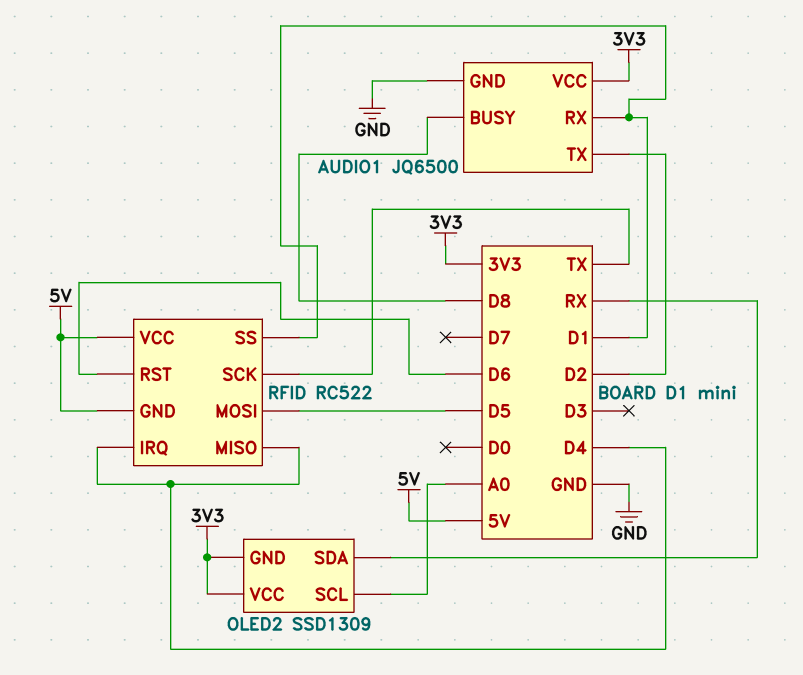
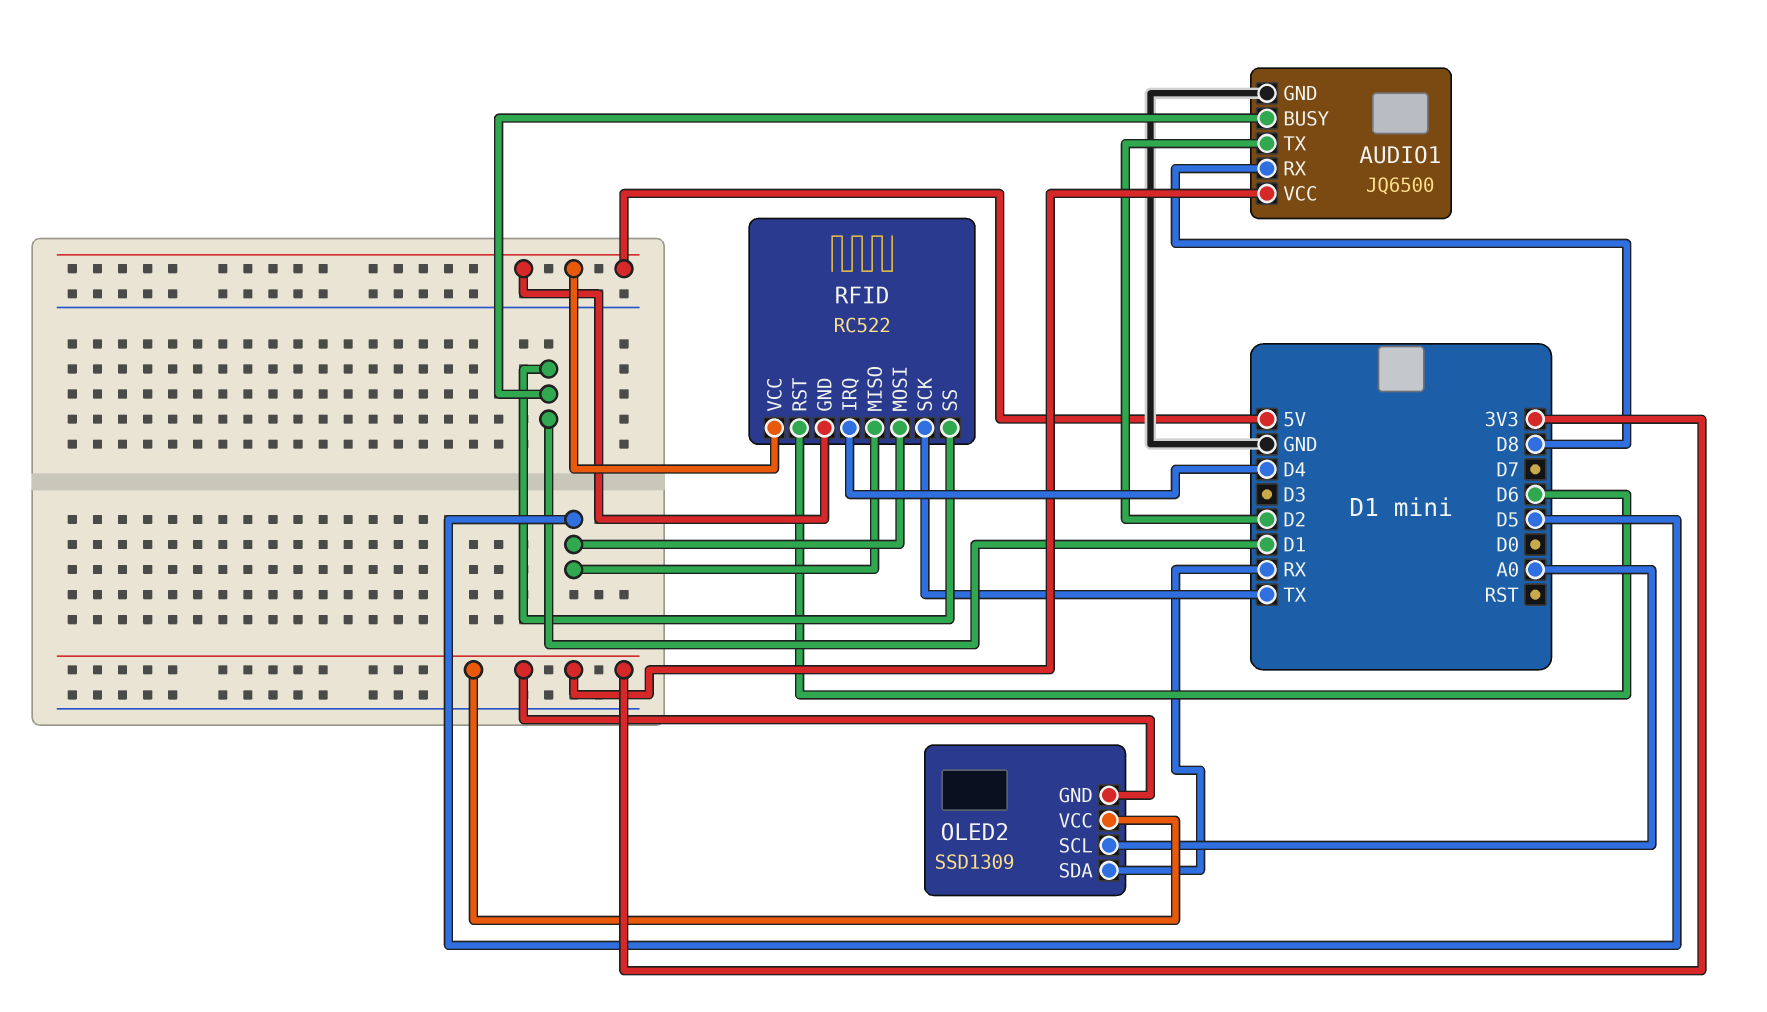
AUDIO1 pin BUSY: D8 -> D1
AUDIO1 pin RX: D1 -> D8
RFID pin MISO: D4 -> D5

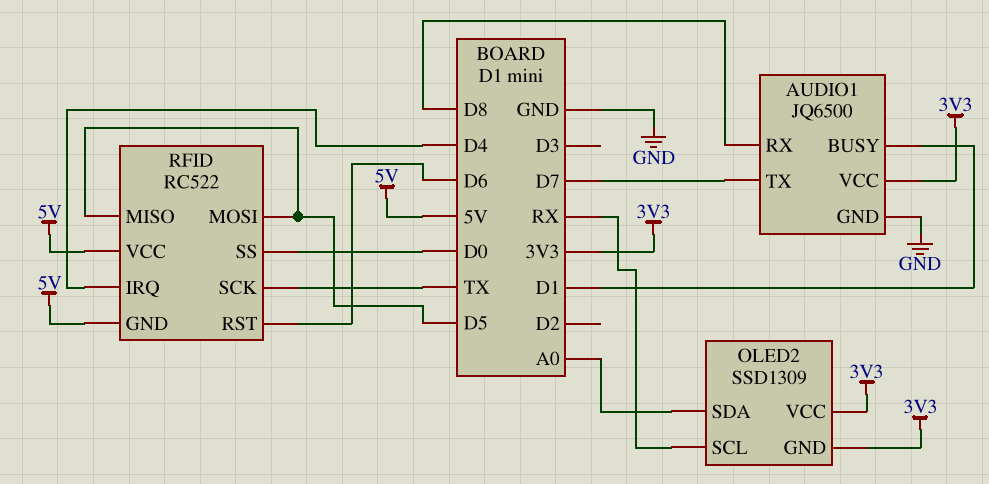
AUDIO1 pin TX: D2 -> D7
OLED2 pin SCL: A0 -> RX
OLED2 pin SDA: RX -> A0
RFID pin SS: D1 -> D0

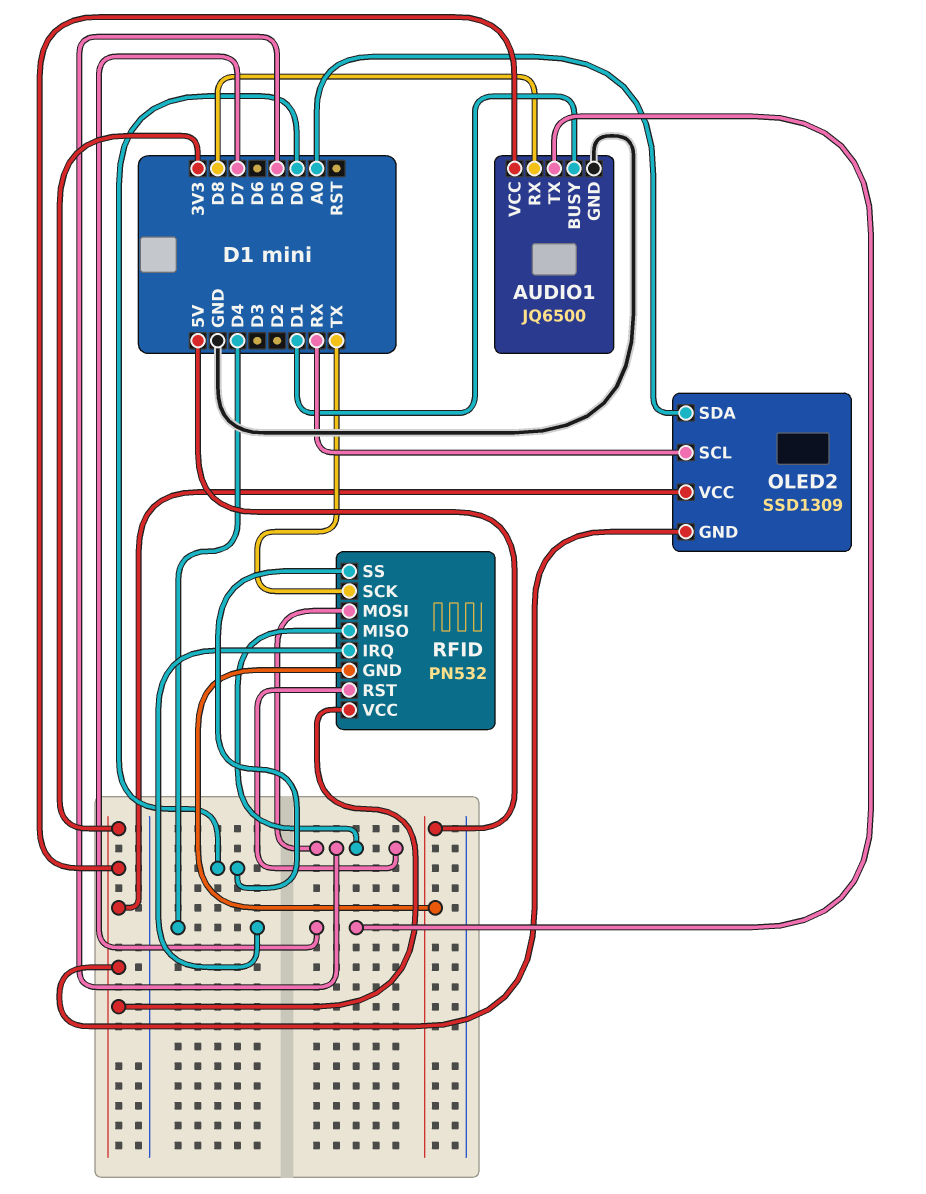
RFID: RC522 -> PN532
RFID pin RST: D6 -> D5
RFID pin VCC: 5V -> 3V3

